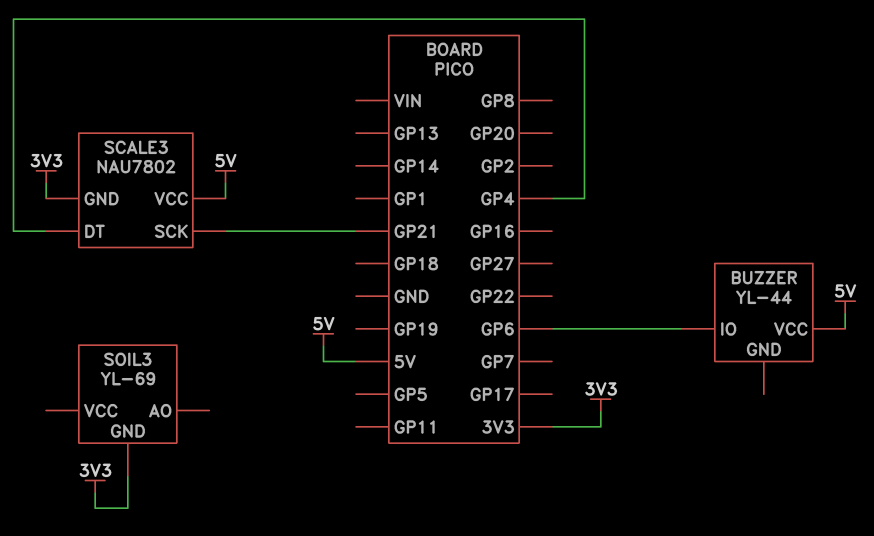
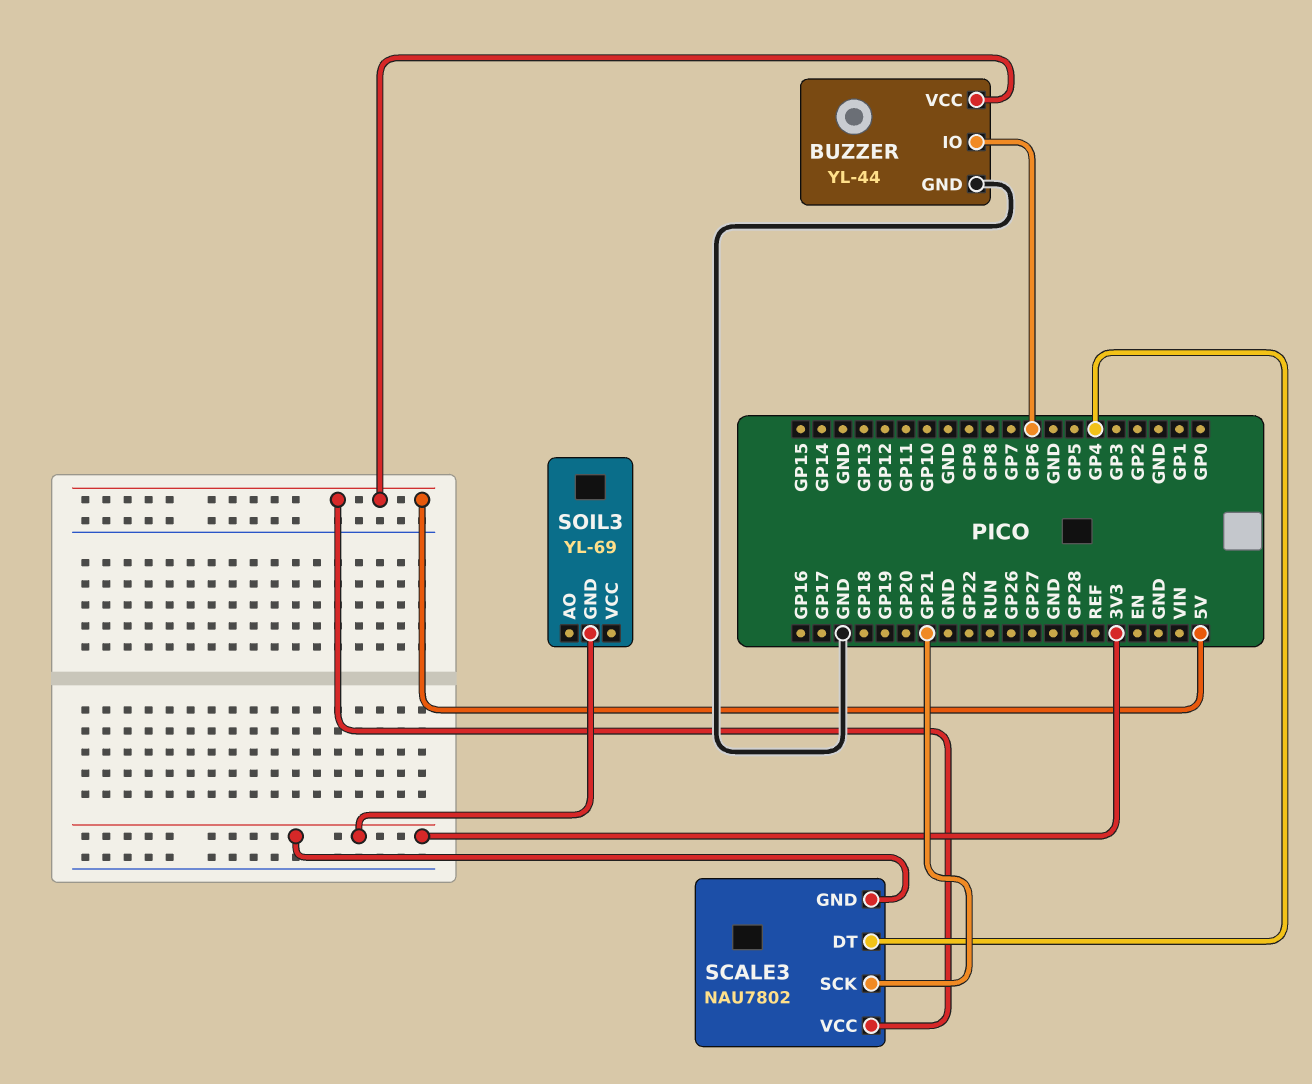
BUZZER pin GND: none -> GND

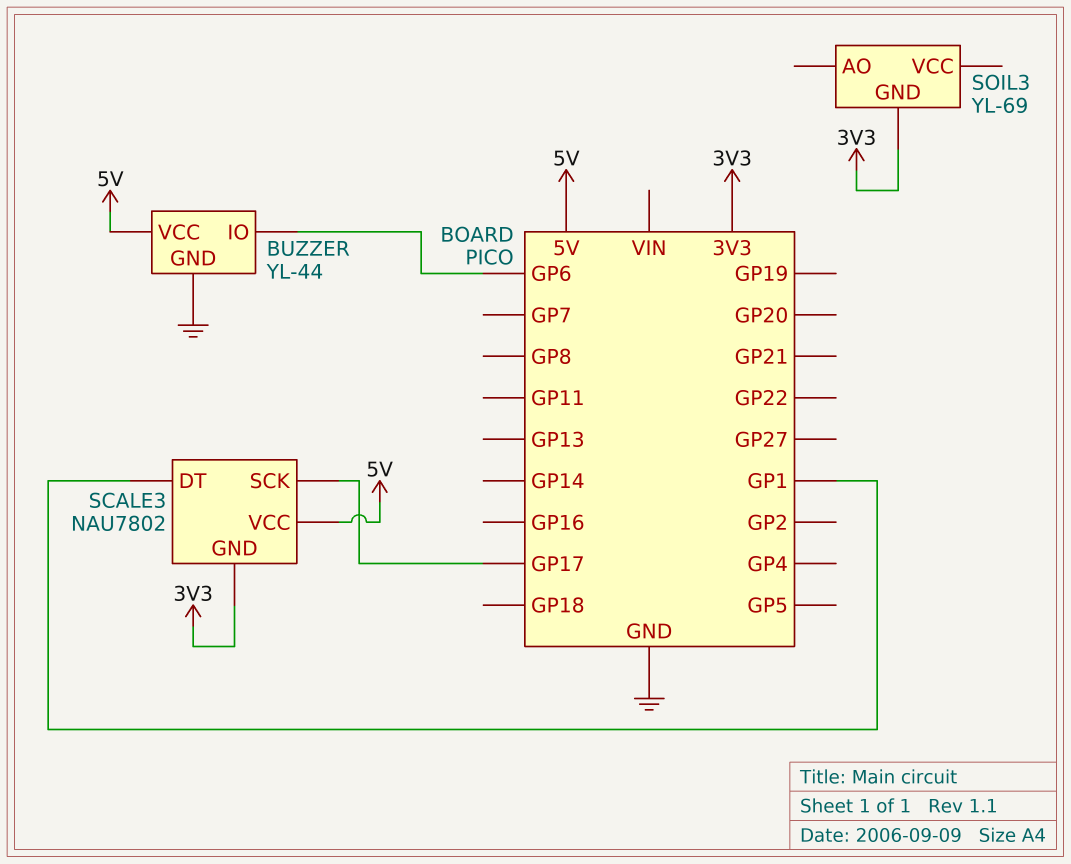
SCALE3 pin DT: GP4 -> GP1
SCALE3 pin SCK: GP21 -> GP17

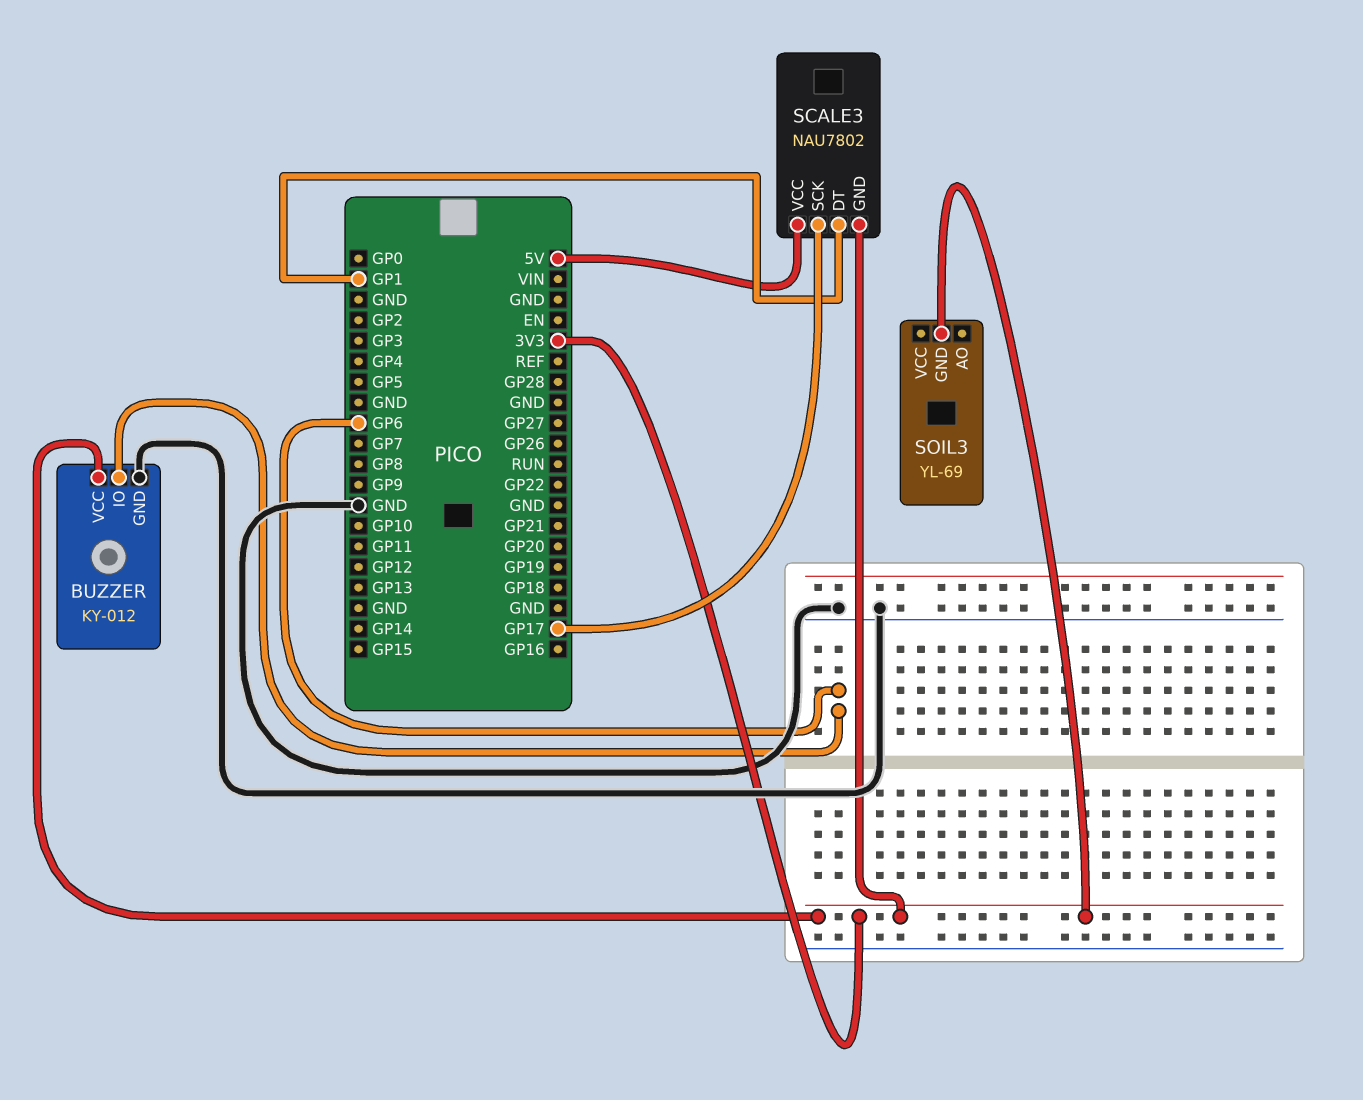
BUZZER: YL-44 -> KY-012
BUZZER pin VCC: 5V -> 3V3

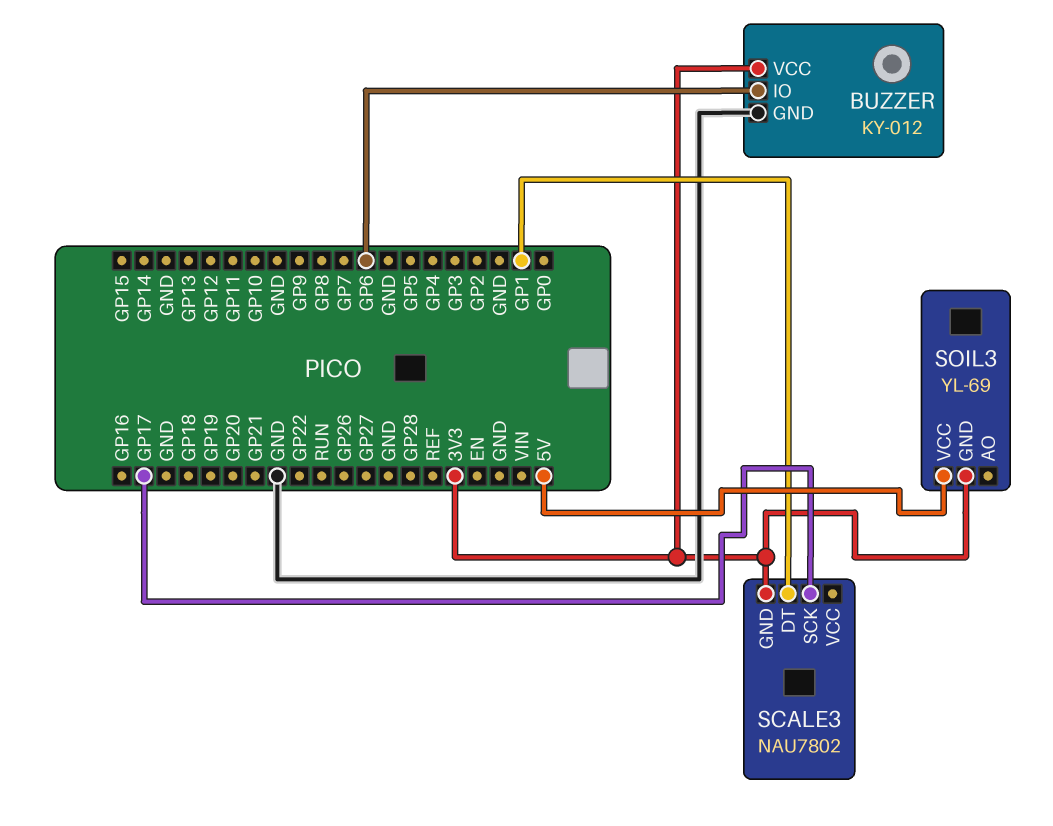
SCALE3 pin VCC: 5V -> none
SOIL3 pin VCC: none -> 5V

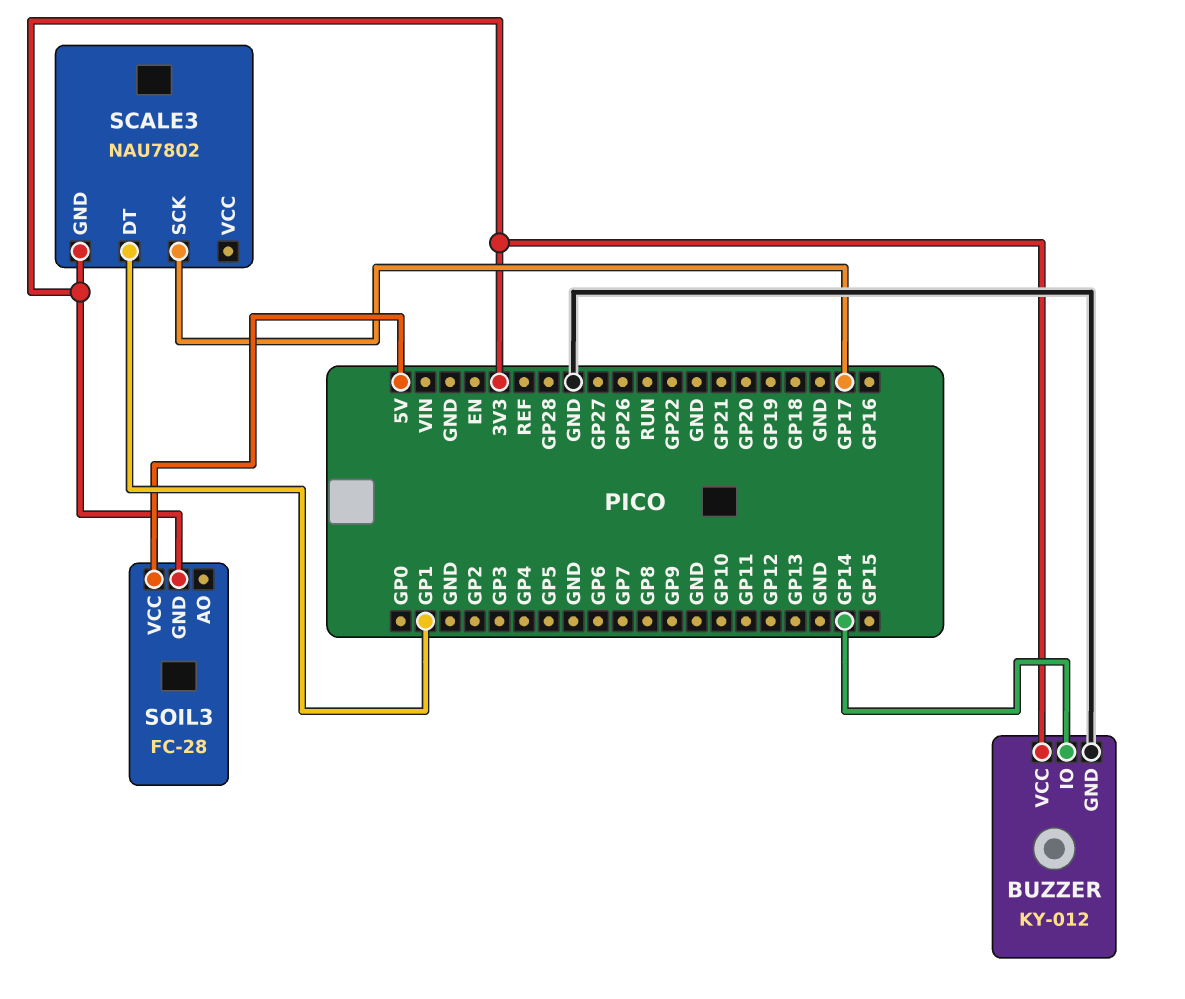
BUZZER pin IO: GP6 -> GP14
SOIL3: YL-69 -> FC-28

